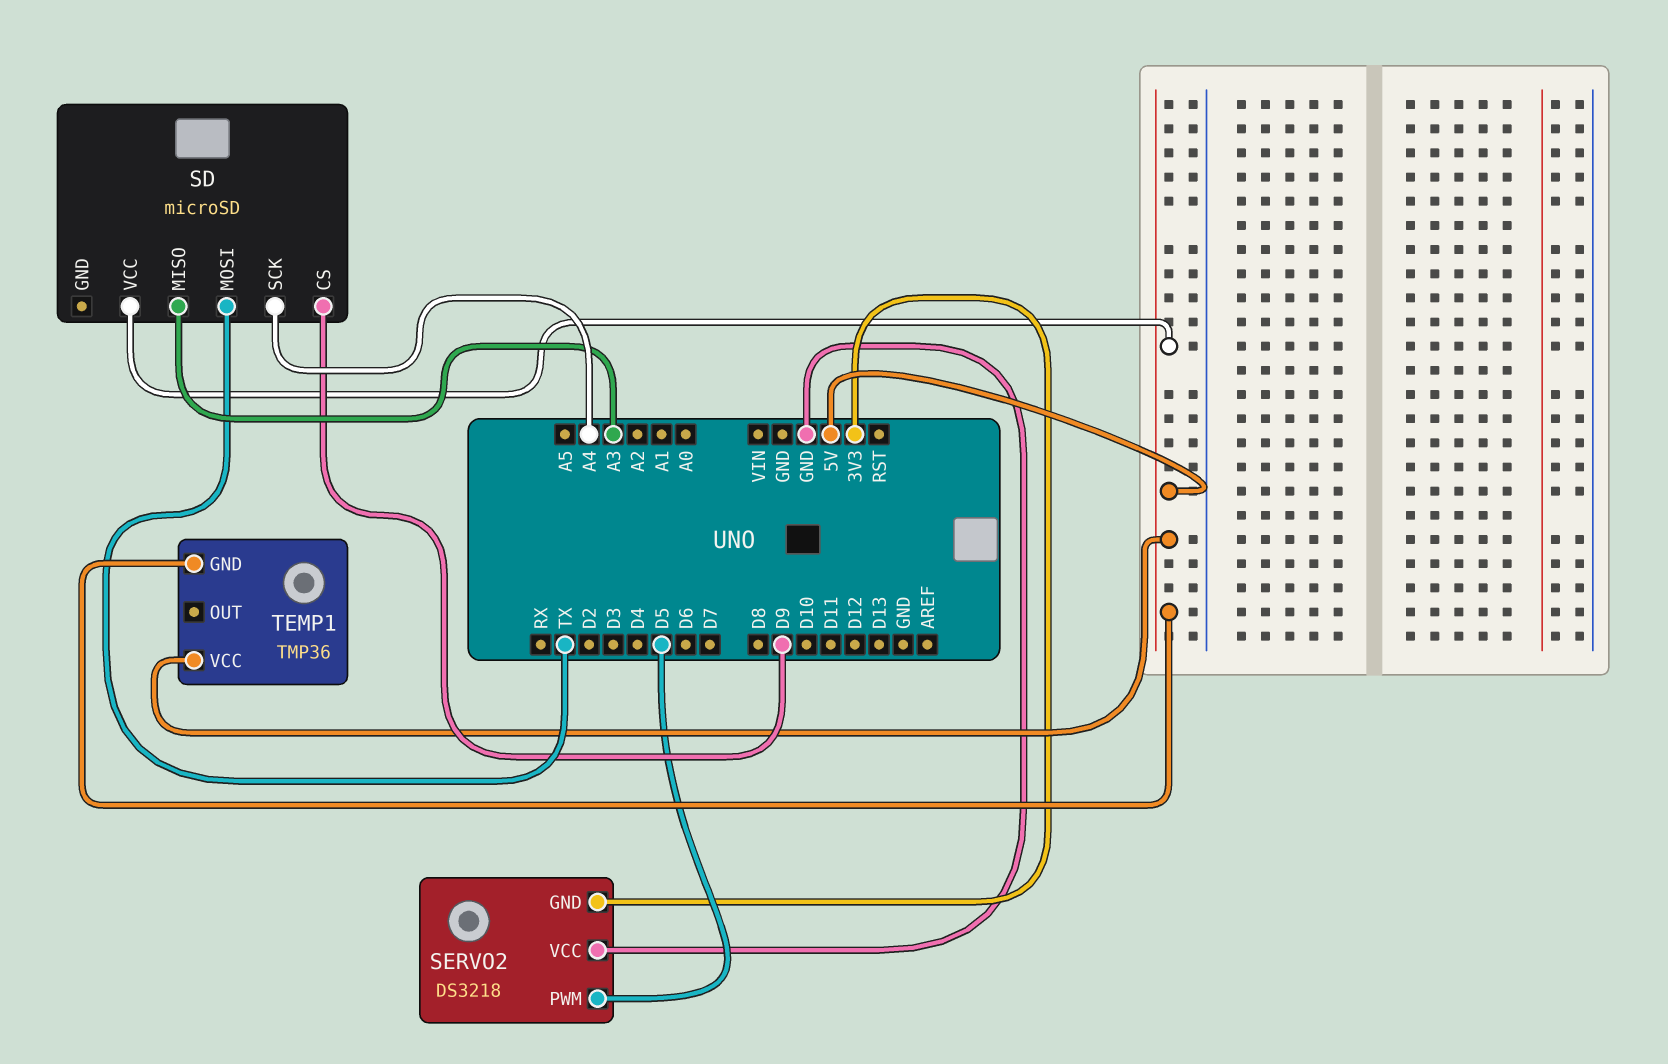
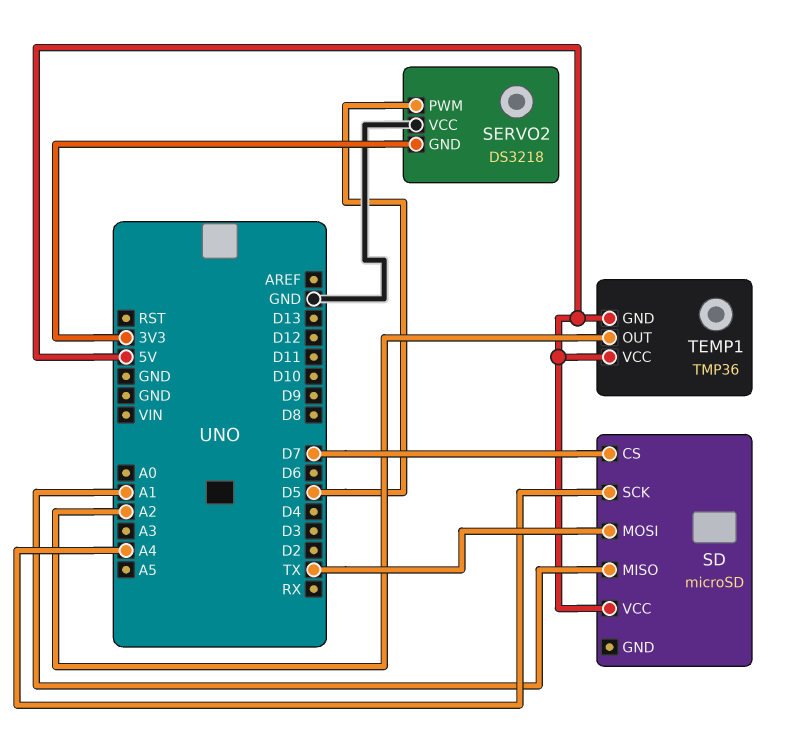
SD pin CS: D9 -> D7
SD pin MISO: A3 -> A1
TEMP1 pin OUT: none -> A2

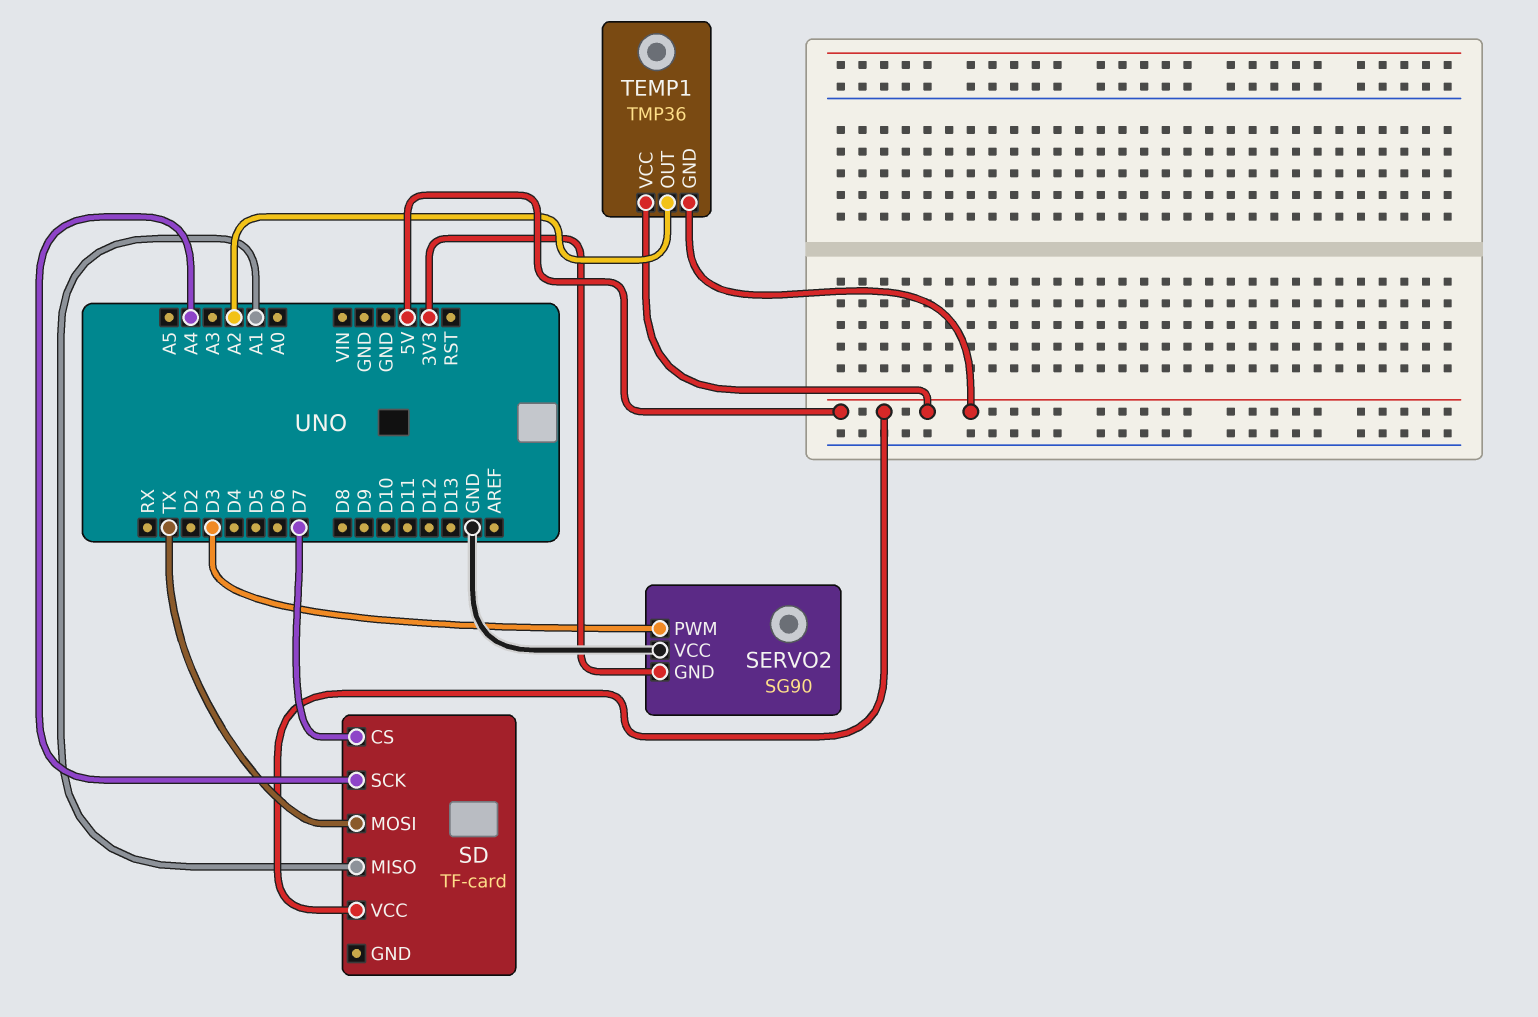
SD: microSD -> TF-card
SERVO2: DS3218 -> SG90
SERVO2 pin PWM: D5 -> D3

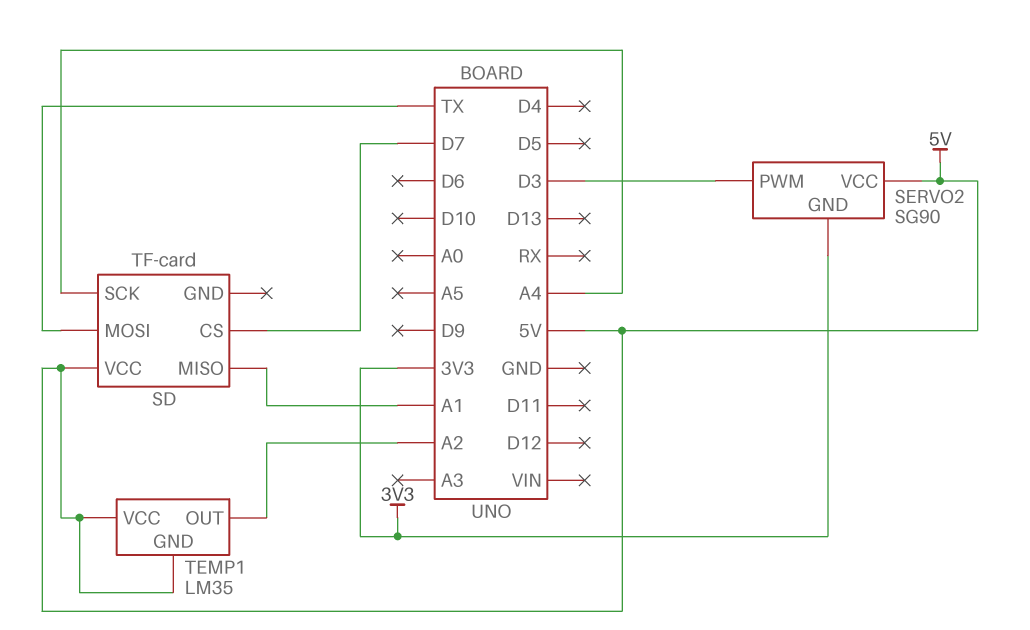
SERVO2 pin VCC: GND -> 5V
TEMP1: TMP36 -> LM35

